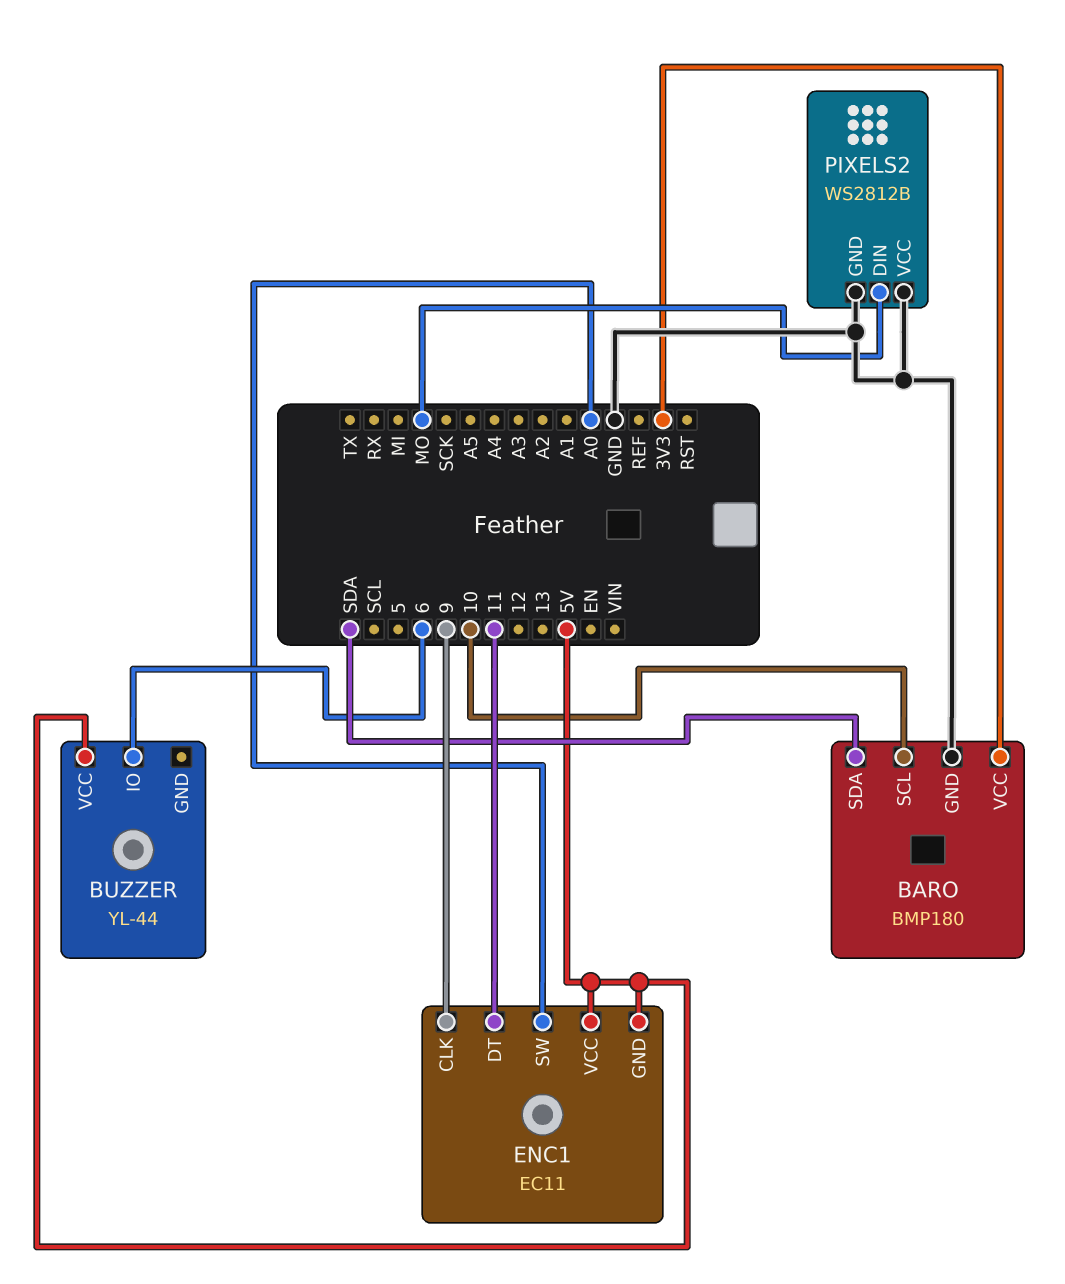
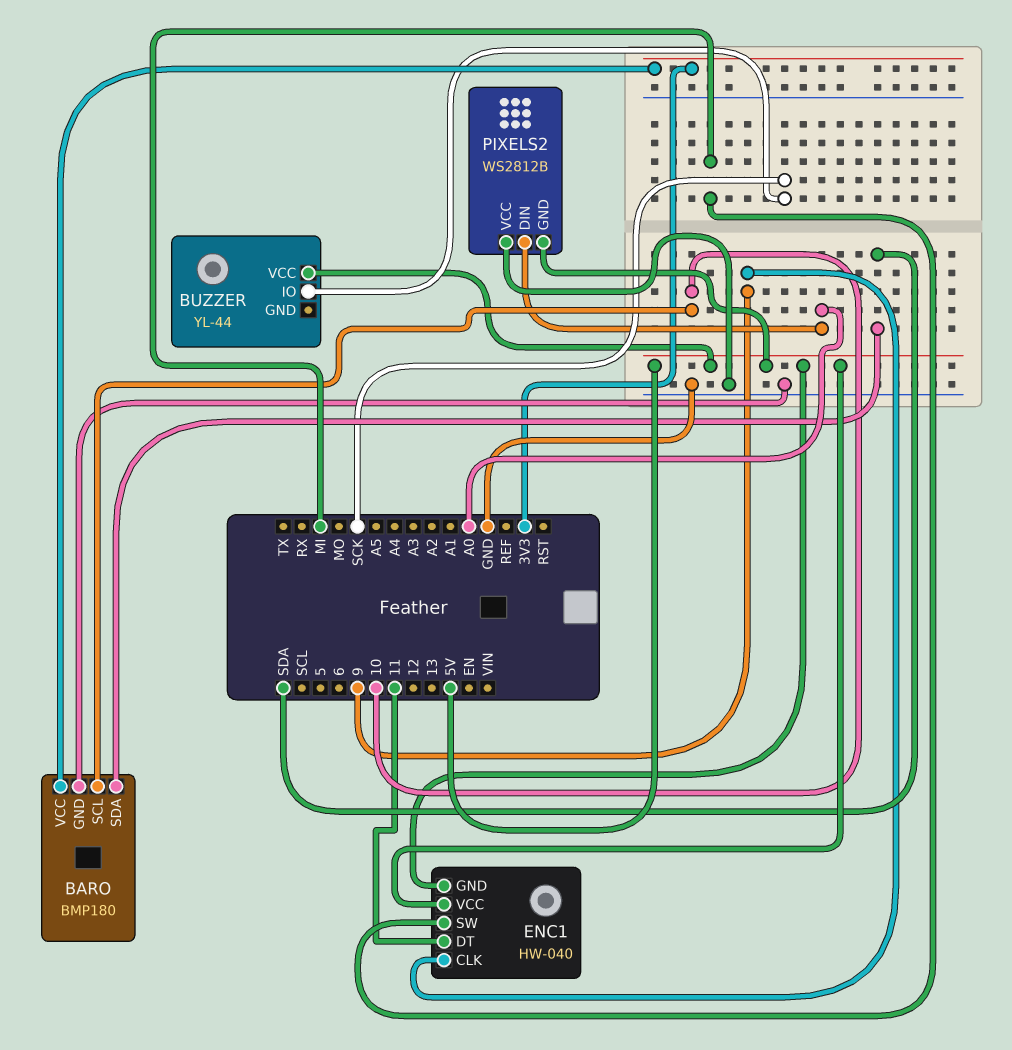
BUZZER pin IO: 6 -> SCK
ENC1: EC11 -> HW-040
ENC1 pin SW: A0 -> MI
PIXELS2 pin DIN: MO -> A0
PIXELS2 pin GND: GND -> 5V

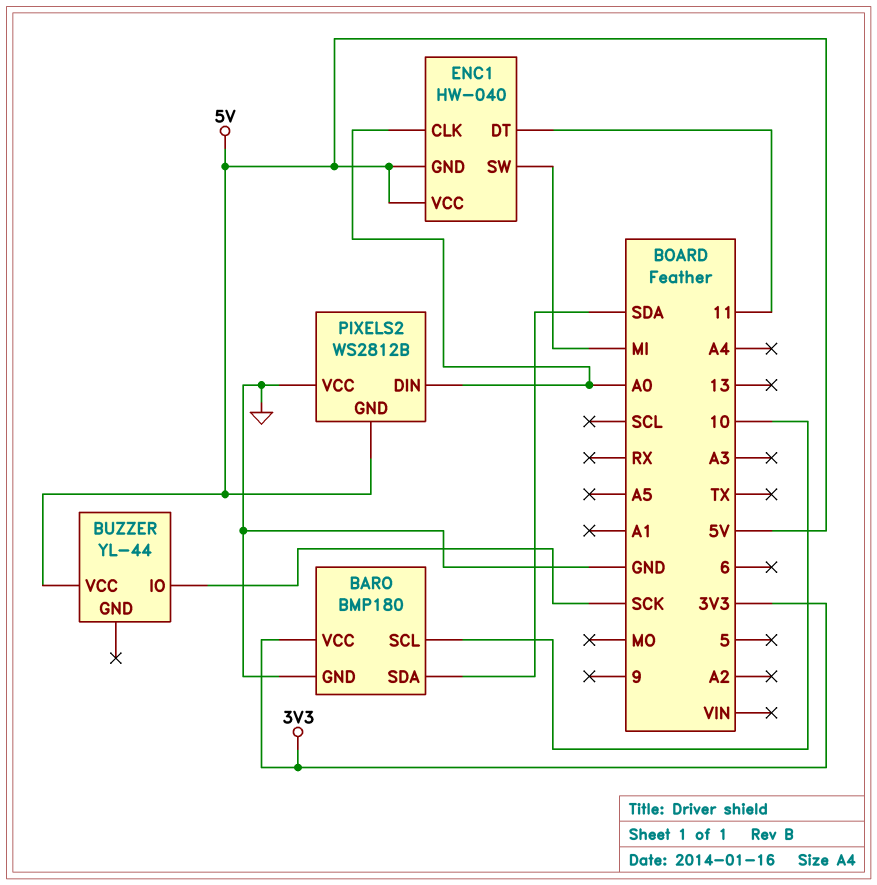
ENC1 pin CLK: 9 -> A0

